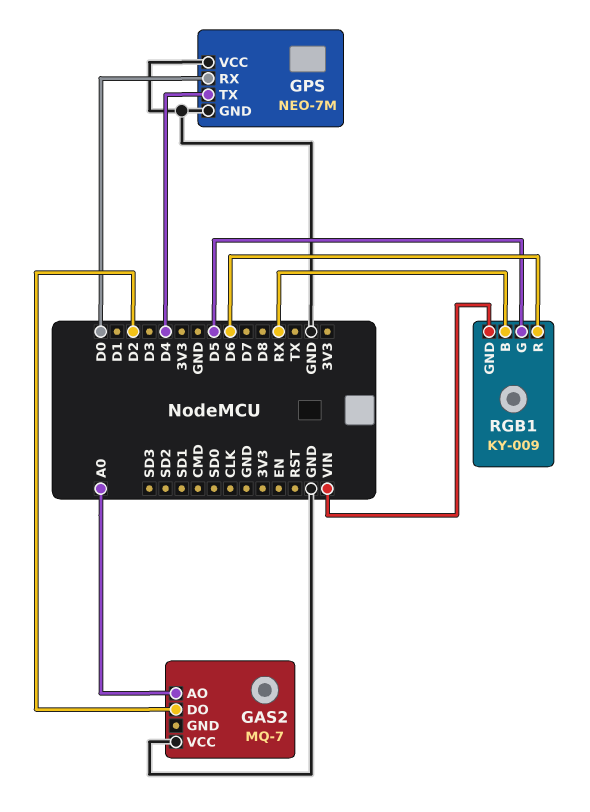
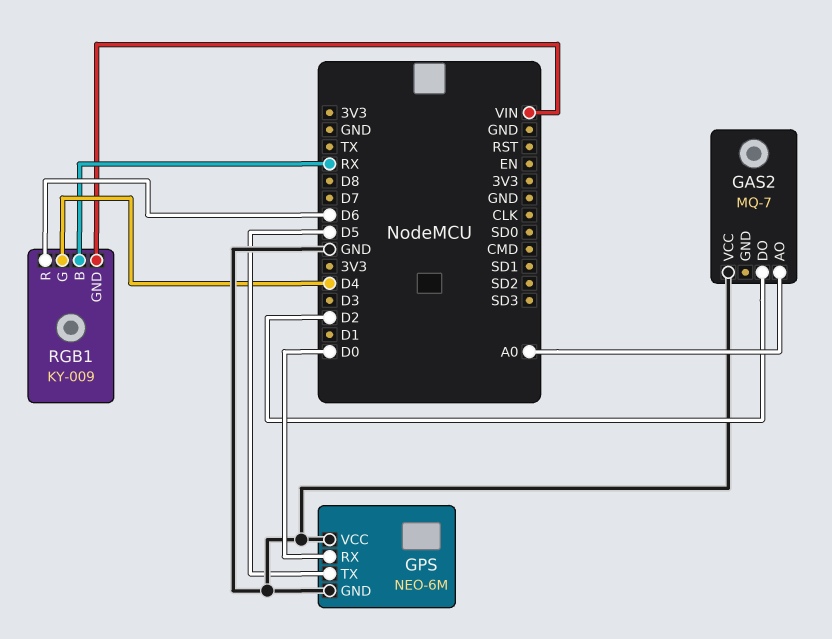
GPS: NEO-7M -> NEO-6M
GPS pin TX: D4 -> D5
RGB1 pin G: D5 -> D4

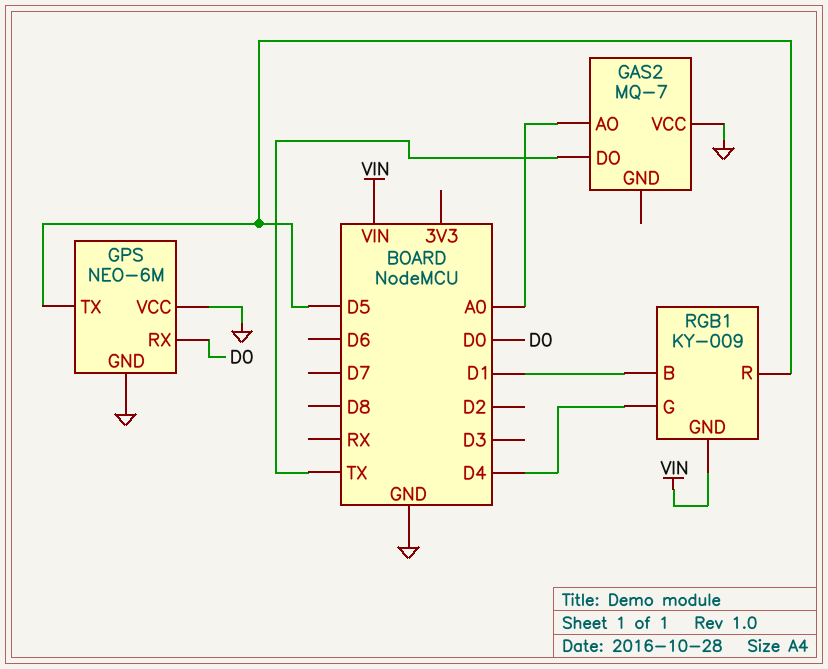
GAS2 pin DO: D2 -> TX
RGB1 pin B: RX -> D1
RGB1 pin R: D6 -> D5

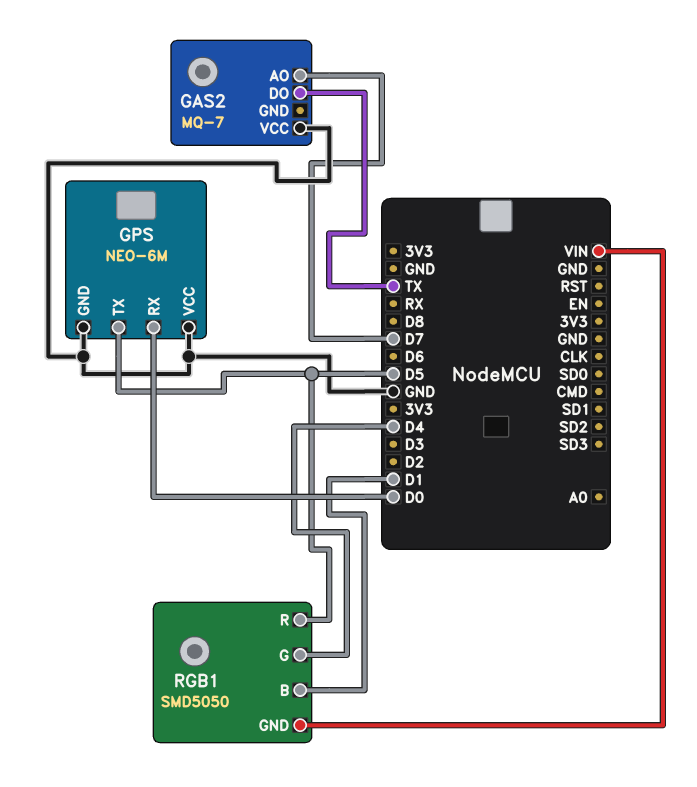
GAS2 pin AO: A0 -> D7
RGB1: KY-009 -> SMD5050

